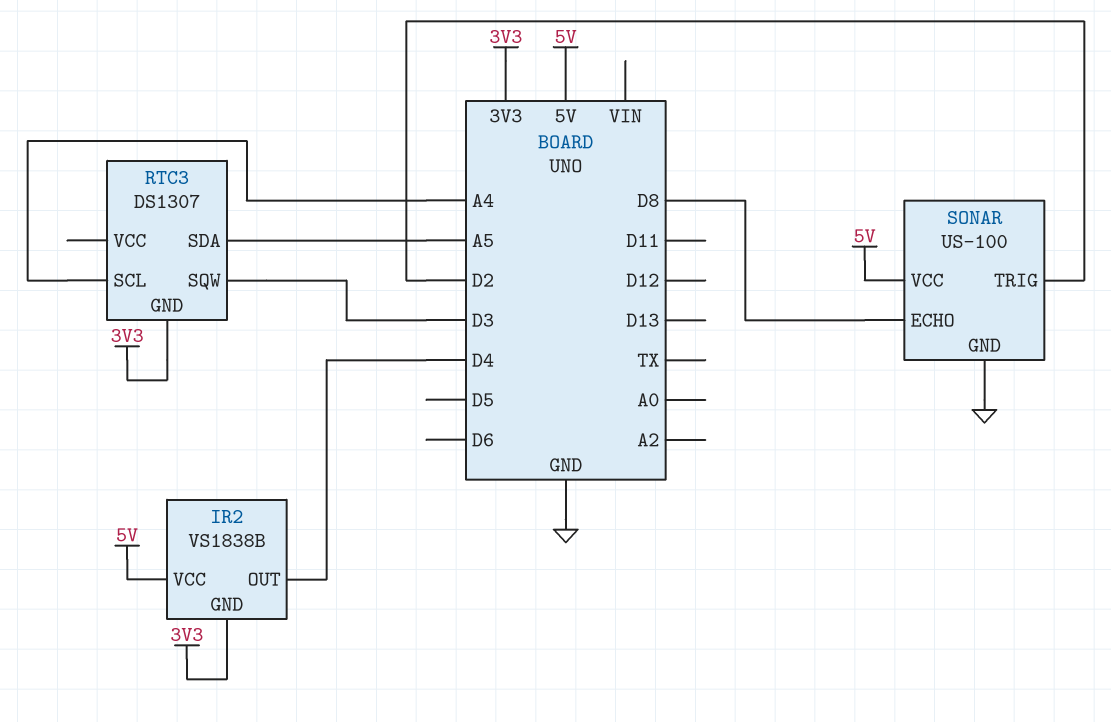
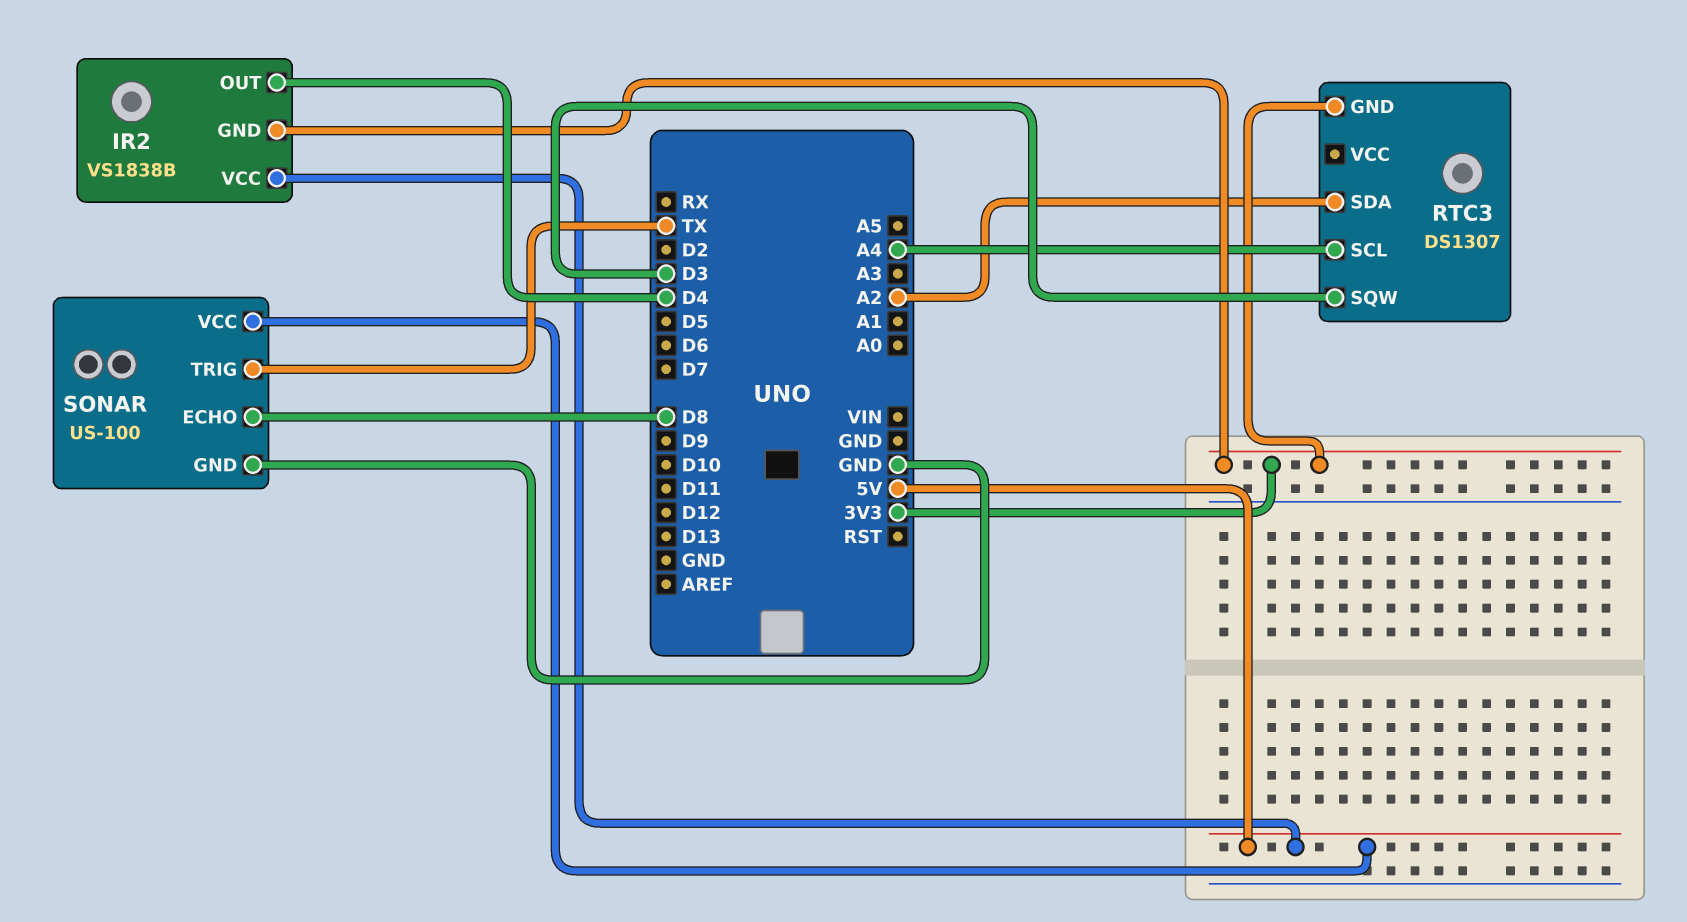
RTC3 pin SDA: A5 -> A2
SONAR pin TRIG: D2 -> TX

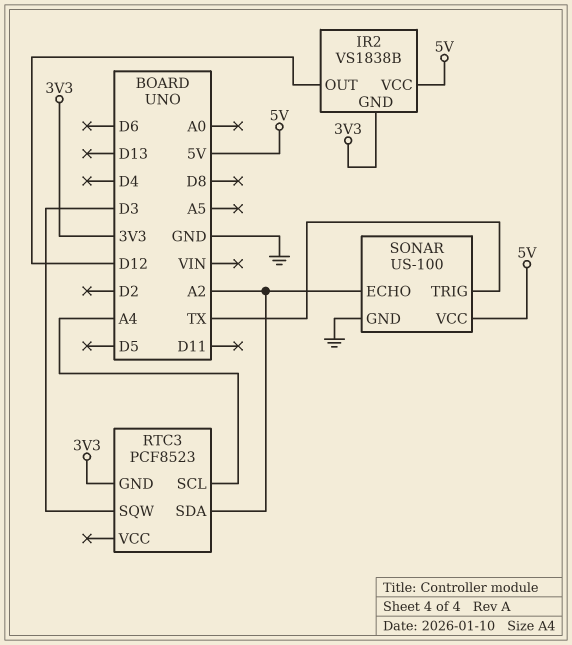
IR2 pin OUT: D4 -> D12
RTC3: DS1307 -> PCF8523
SONAR pin ECHO: D8 -> A2

